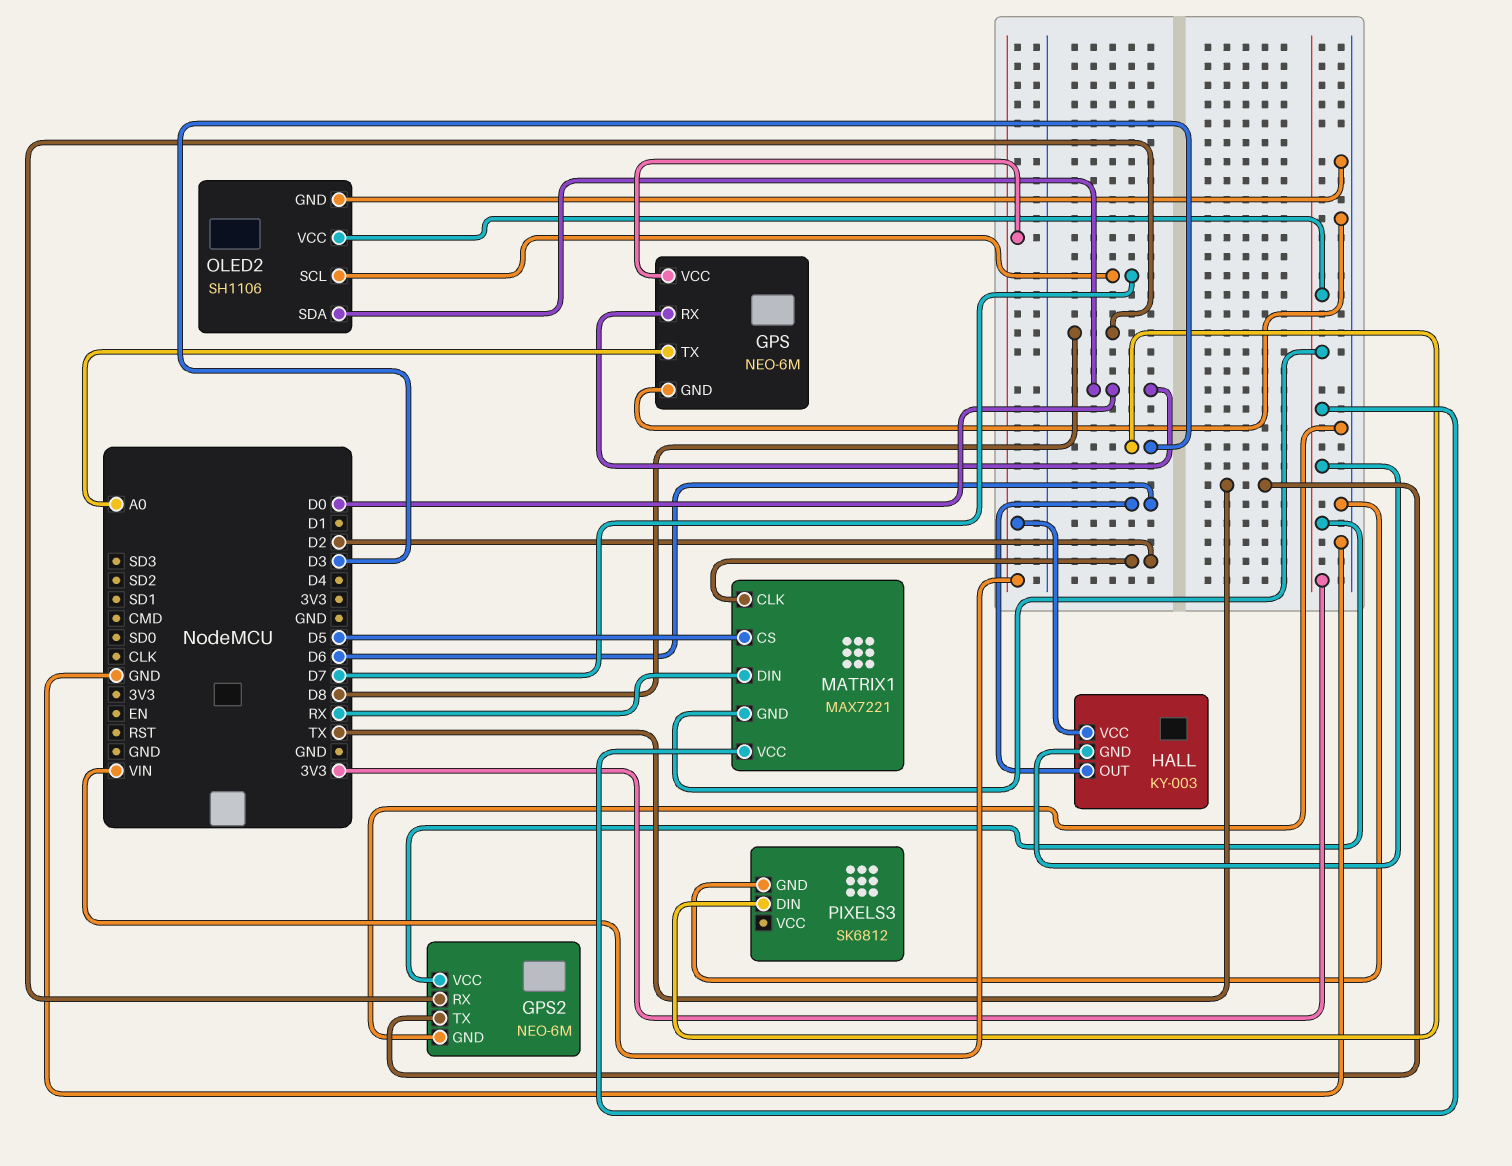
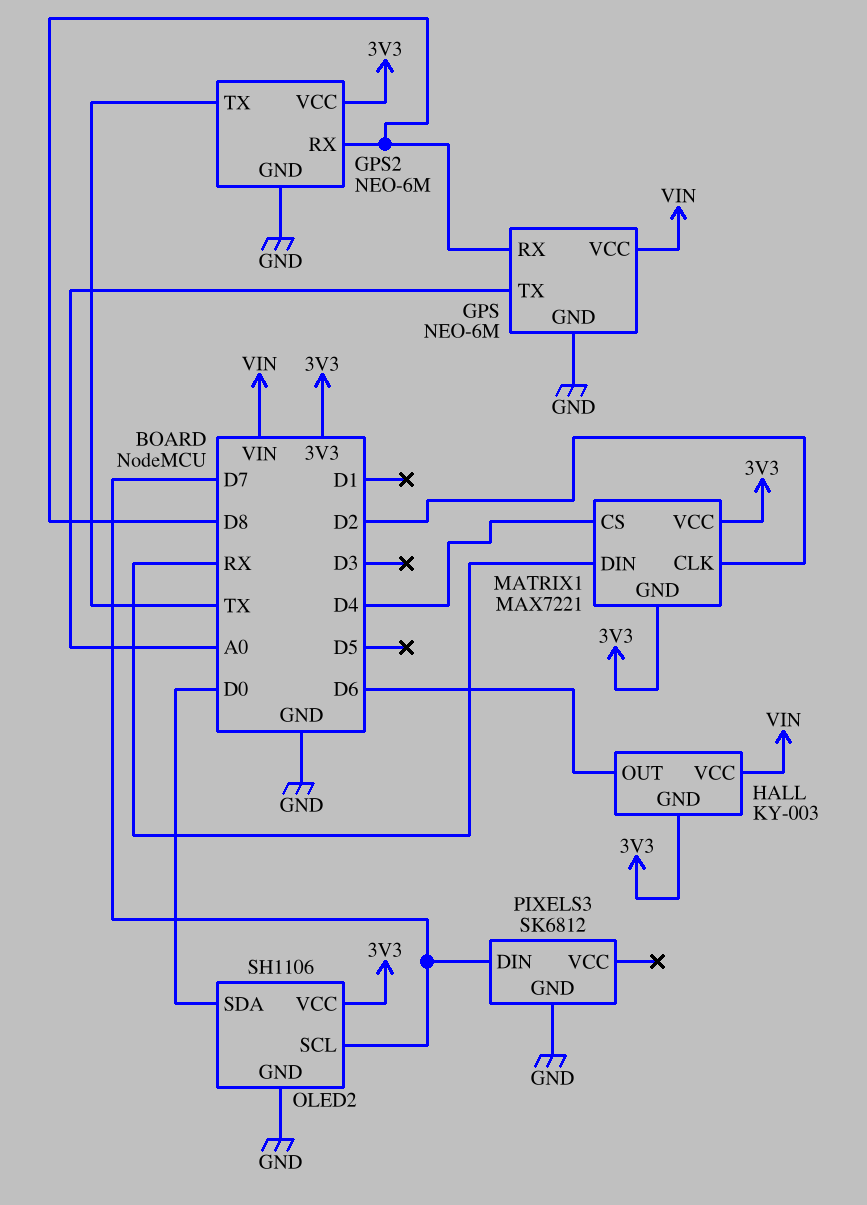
GPS pin RX: D0 -> D8
MATRIX1 pin CS: D5 -> D4
PIXELS3 pin DIN: D3 -> D7

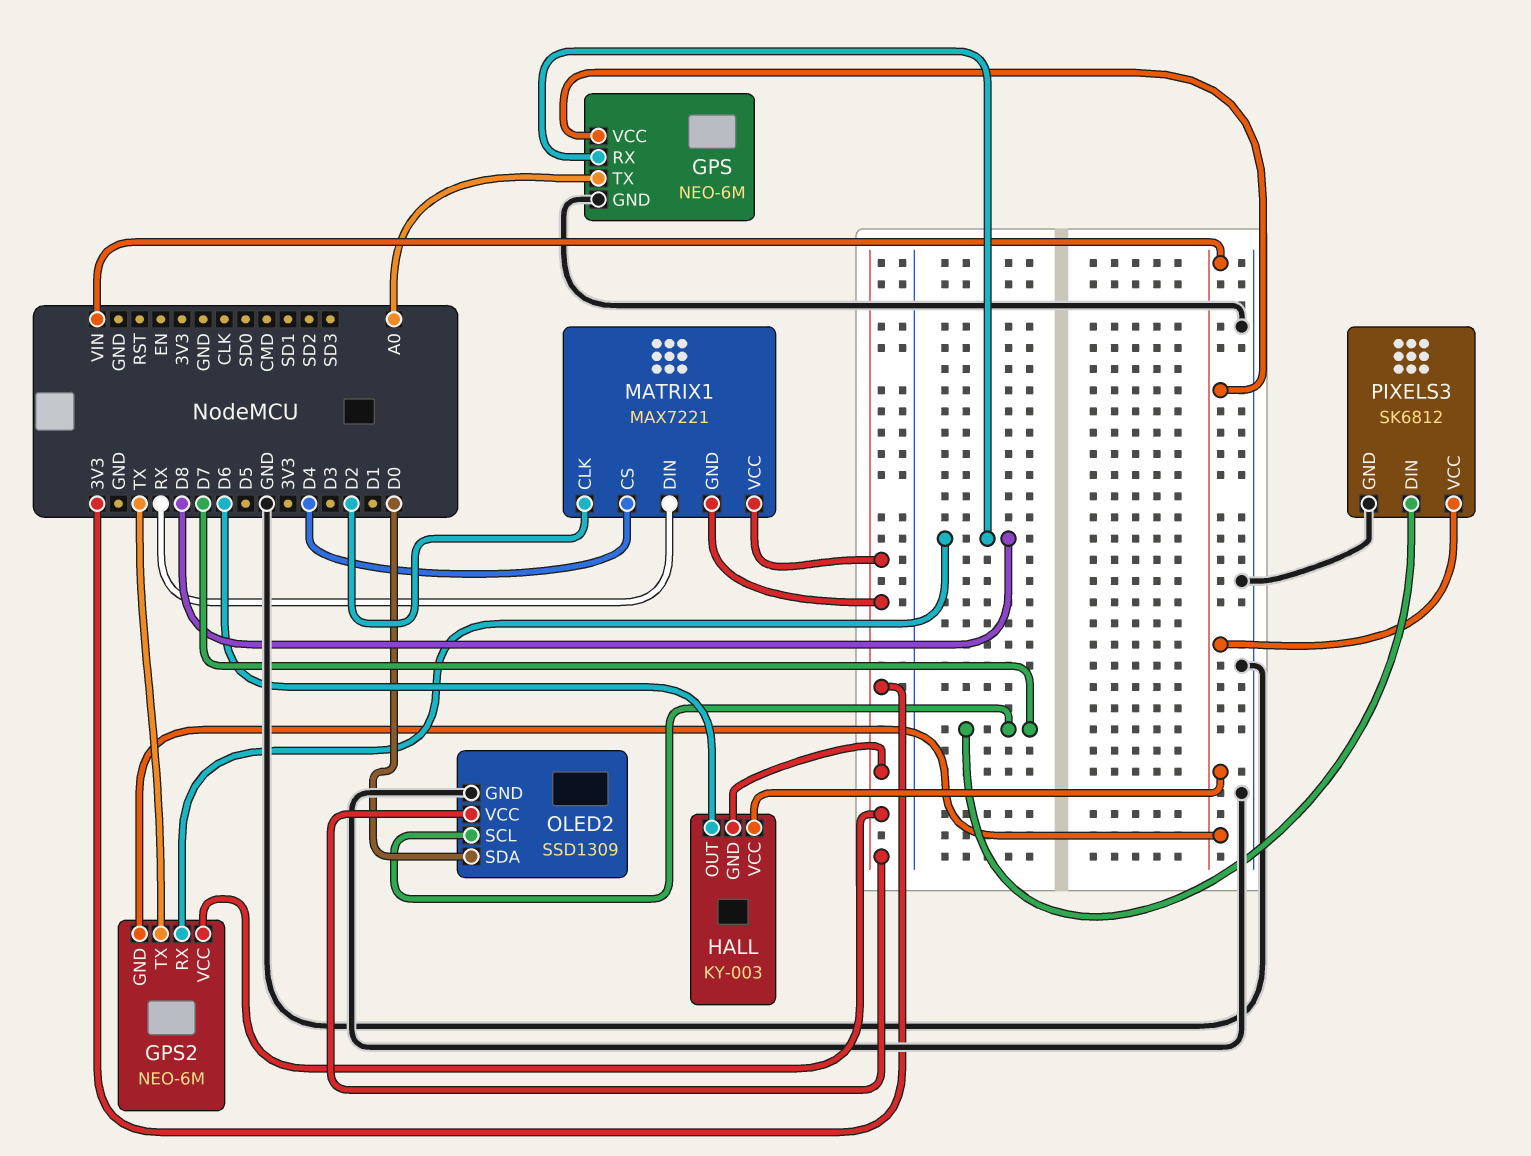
GPS2 pin GND: GND -> VIN
OLED2: SH1106 -> SSD1309
PIXELS3 pin VCC: none -> VIN

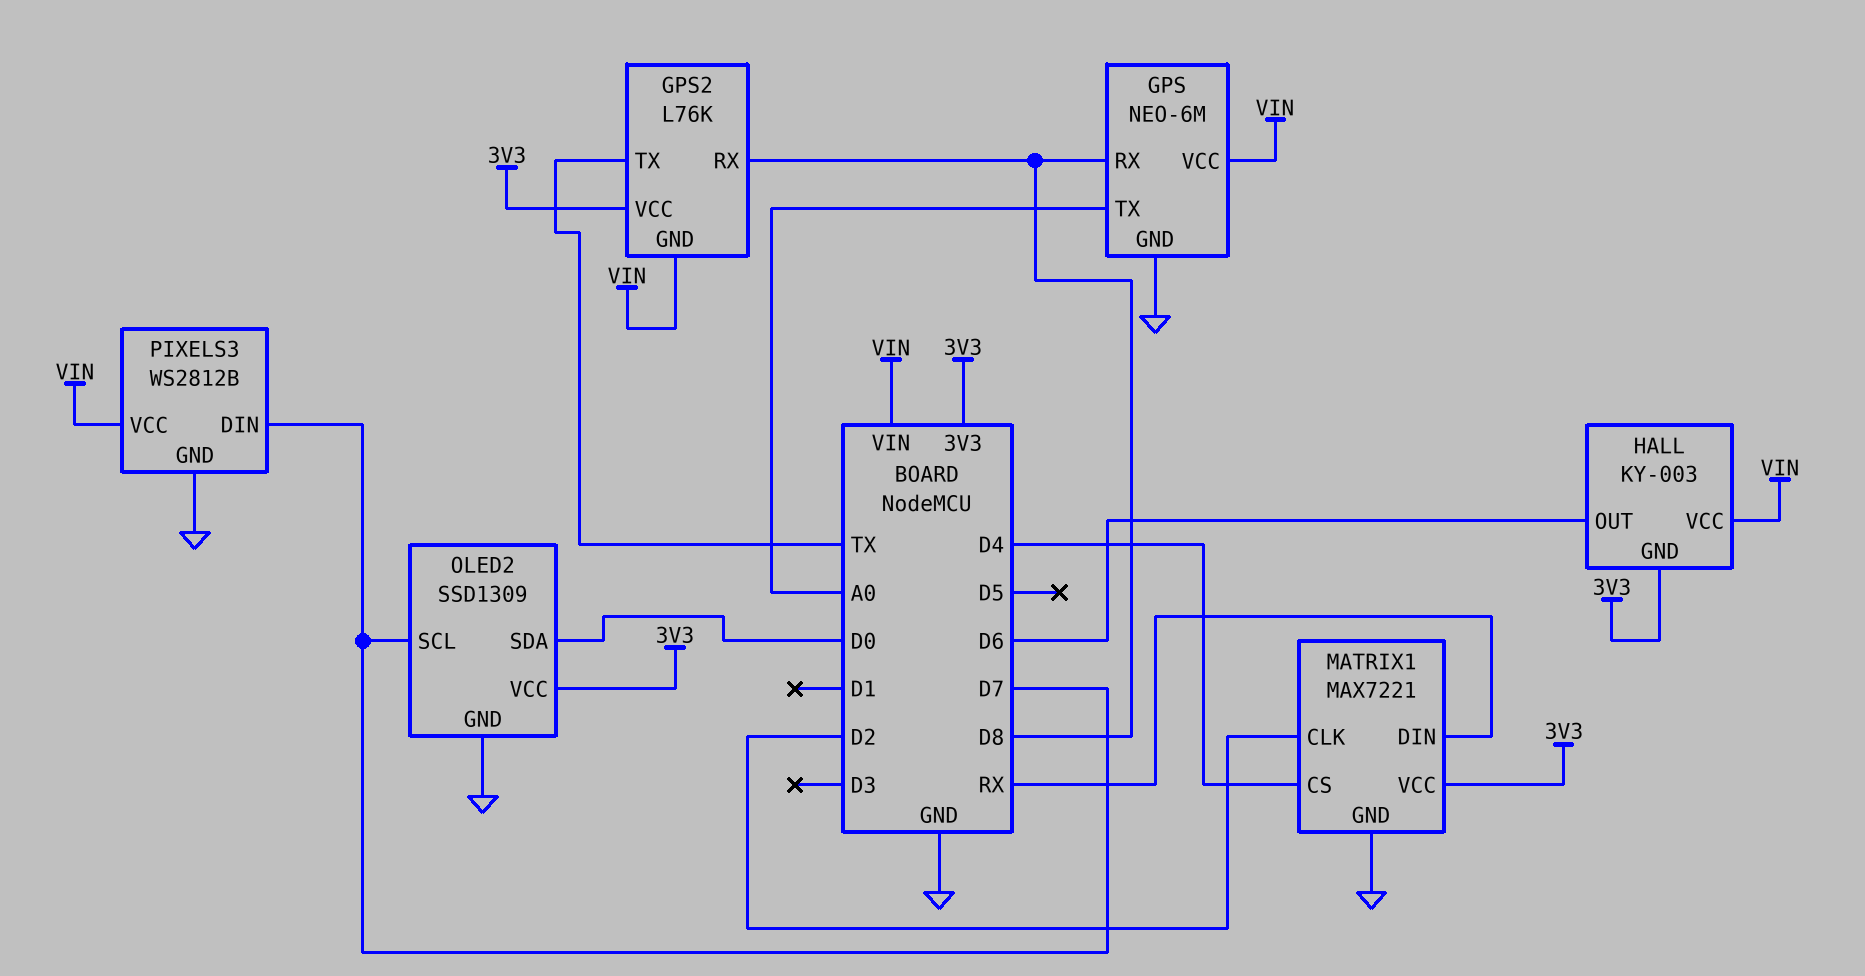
GPS2: NEO-6M -> L76K
MATRIX1 pin GND: 3V3 -> GND
PIXELS3: SK6812 -> WS2812B

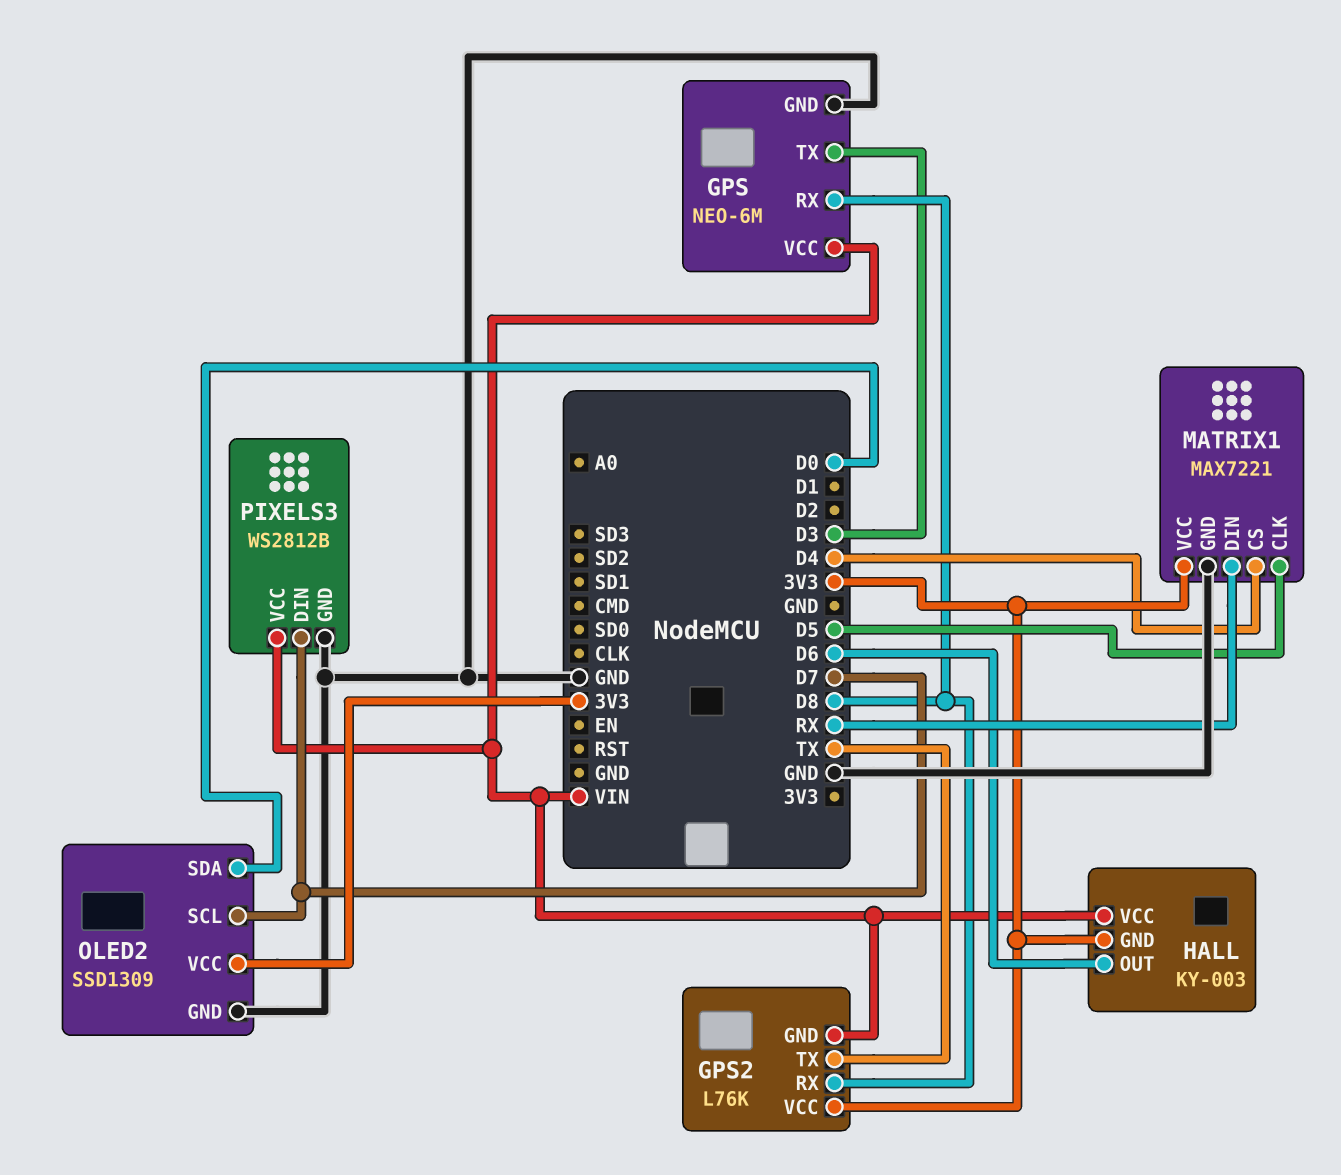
GPS pin TX: A0 -> D3
MATRIX1 pin CLK: D2 -> D5

